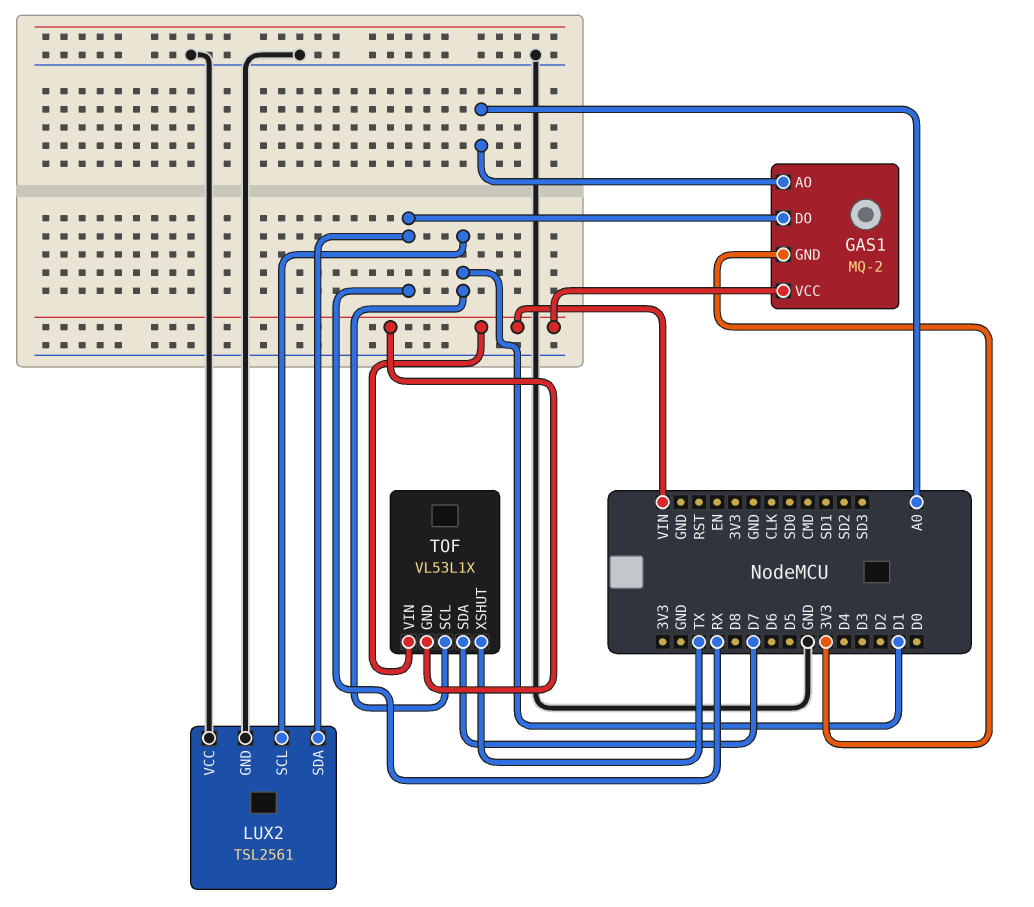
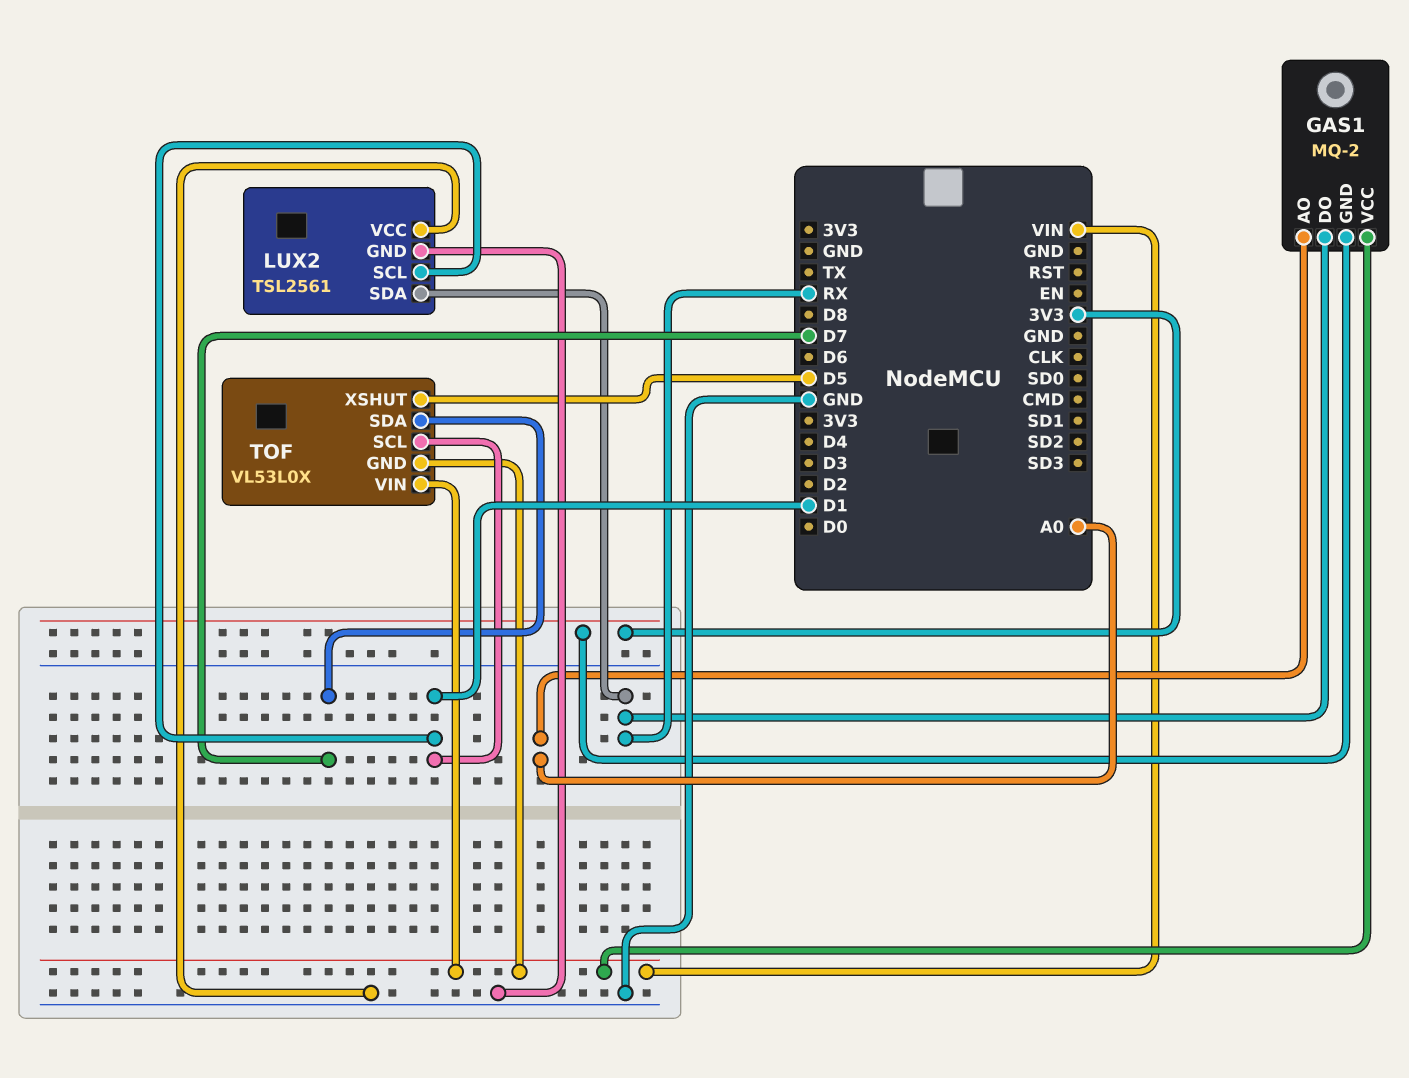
TOF: VL53L1X -> VL53L0X
TOF pin XSHUT: TX -> D5

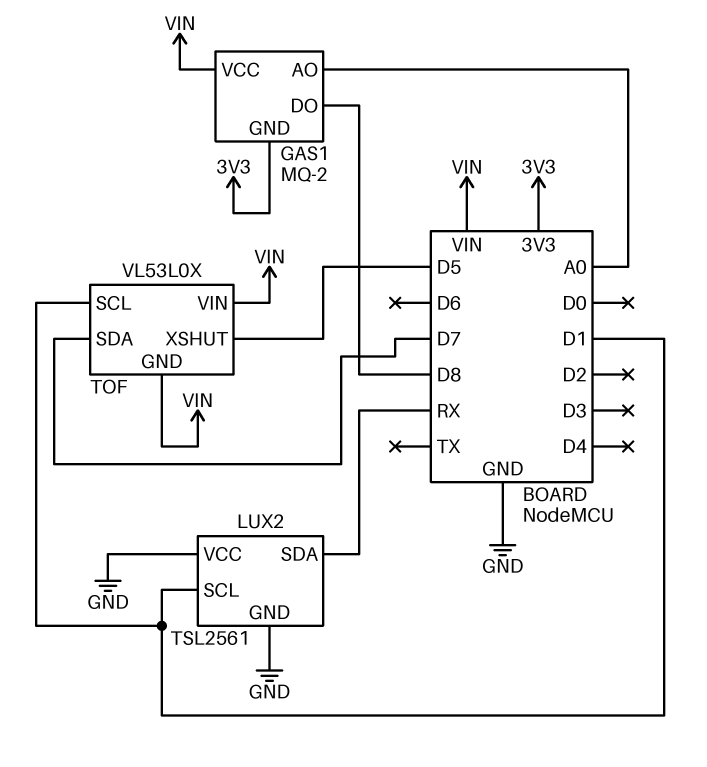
GAS1 pin DO: RX -> D8

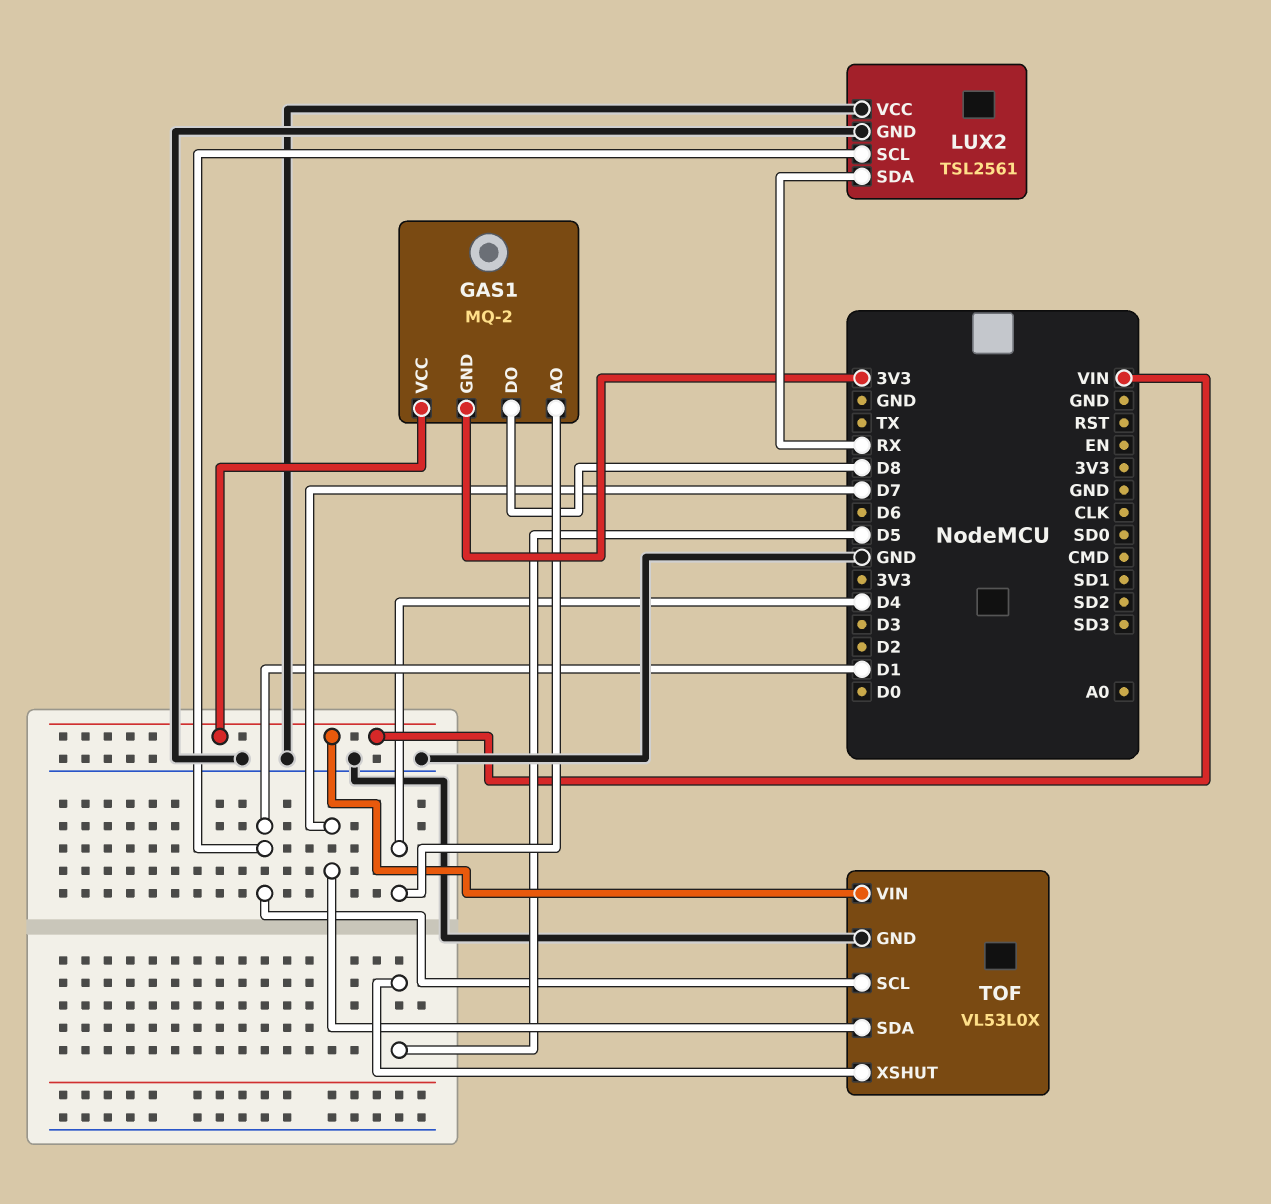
GAS1 pin AO: A0 -> D4
TOF pin GND: VIN -> GND

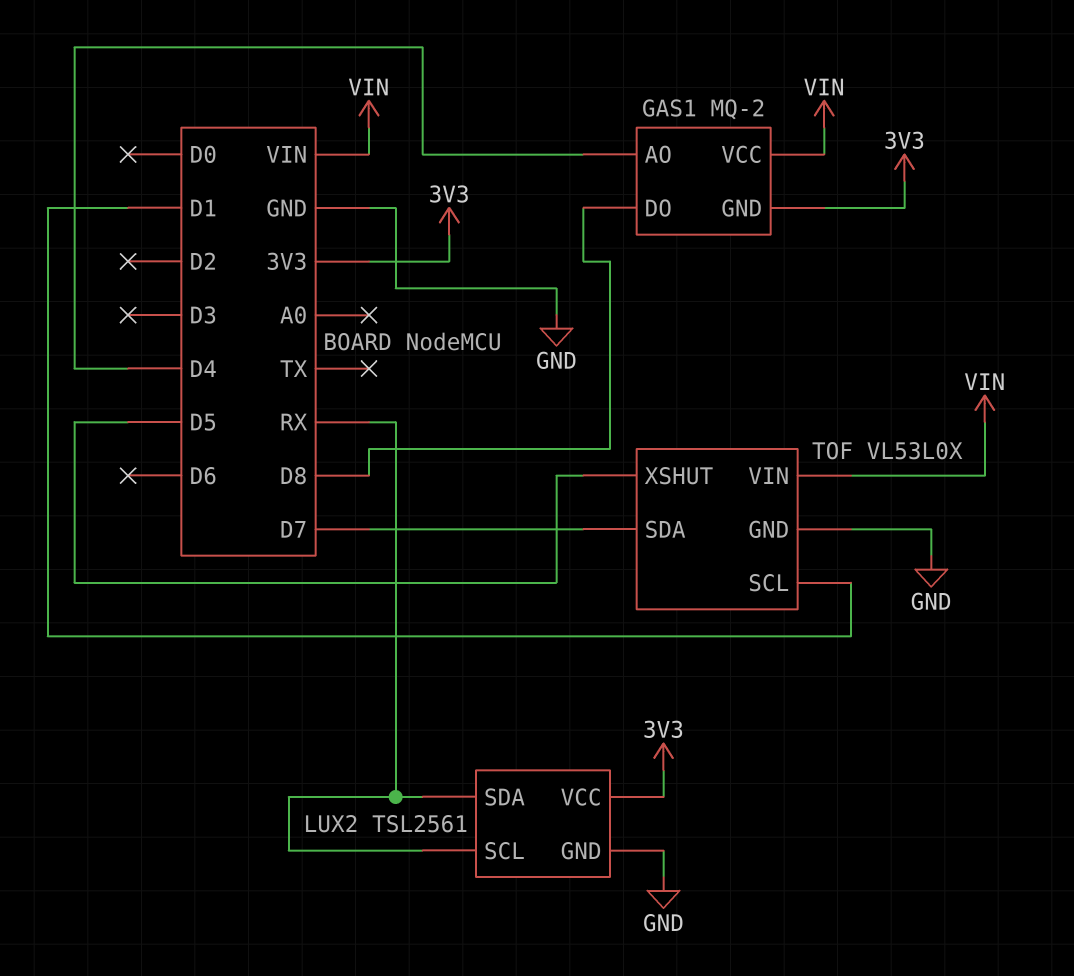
LUX2 pin SCL: D1 -> RX
LUX2 pin VCC: GND -> 3V3

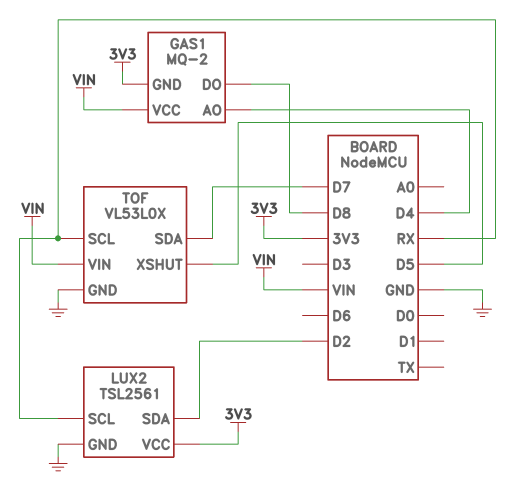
LUX2 pin SDA: RX -> D2
TOF pin SCL: D1 -> RX

